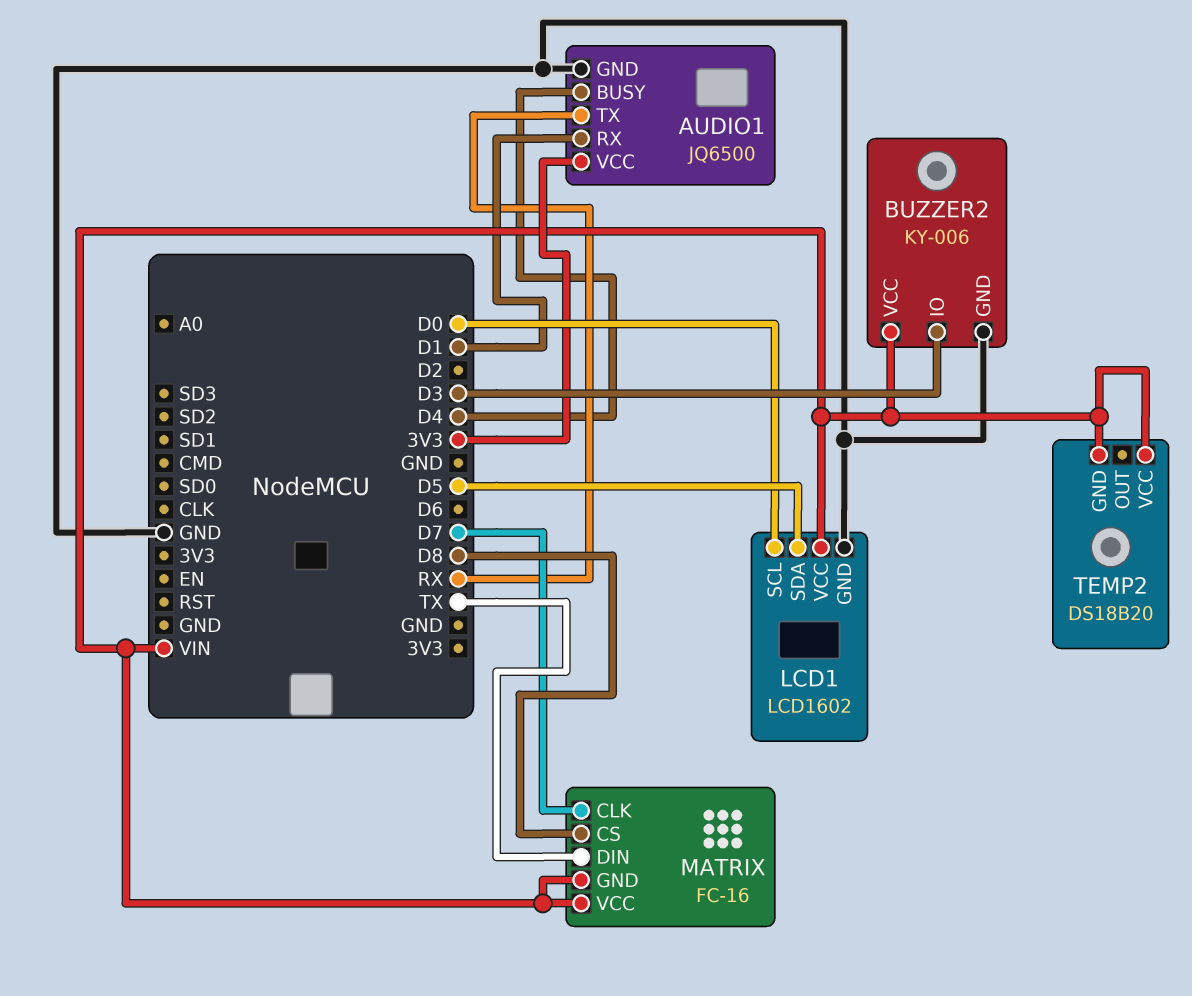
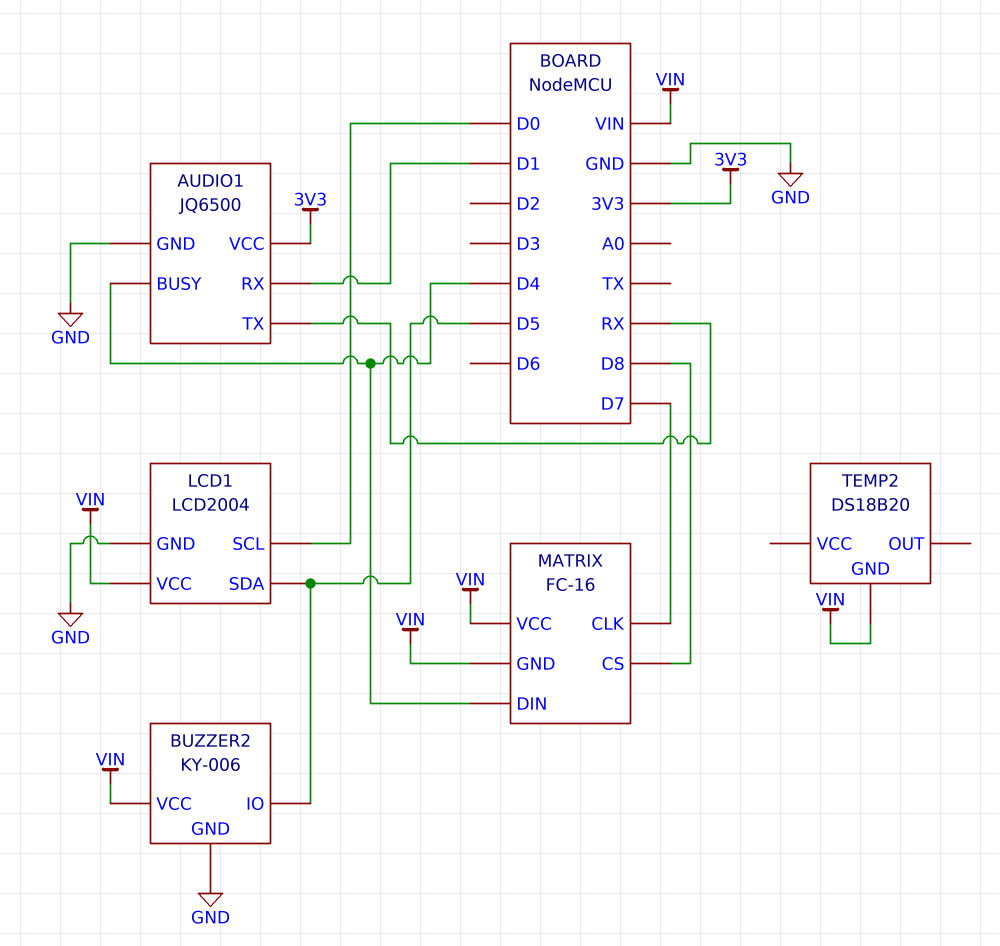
BUZZER2 pin IO: D3 -> D5
LCD1: LCD1602 -> LCD2004
MATRIX pin DIN: TX -> D4
TEMP2 pin VCC: VIN -> none

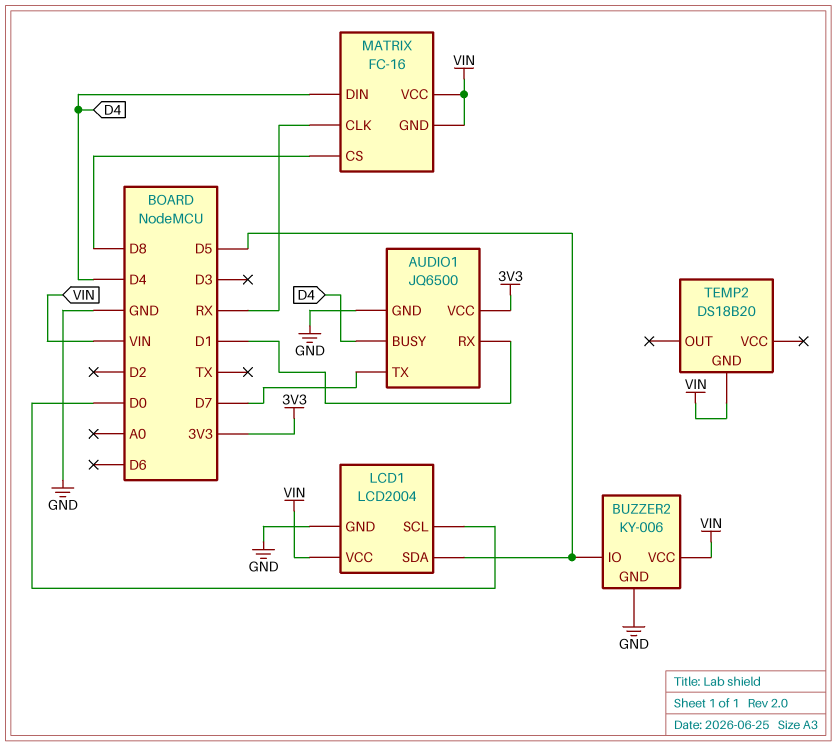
AUDIO1 pin TX: RX -> D7
MATRIX pin CLK: D7 -> RX

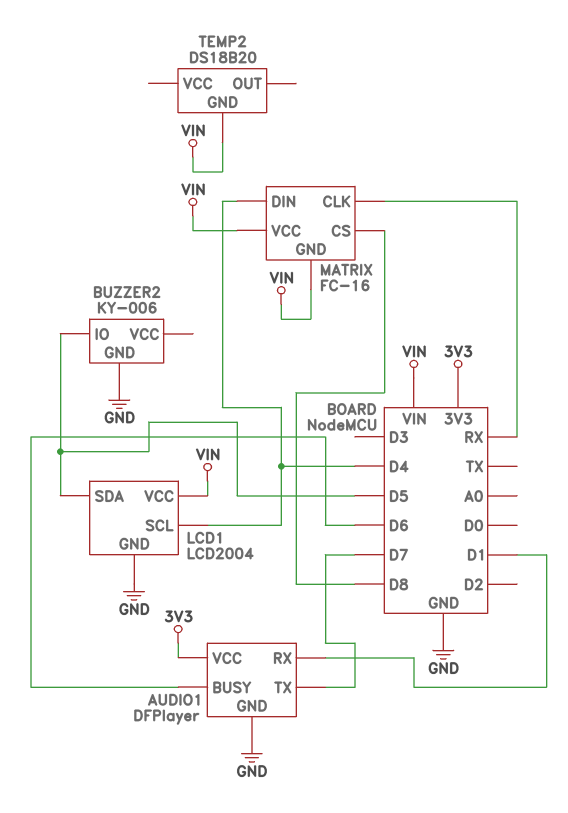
AUDIO1: JQ6500 -> DFPlayer
AUDIO1 pin BUSY: D4 -> D6
BUZZER2 pin VCC: VIN -> none
LCD1 pin SCL: D0 -> D4

